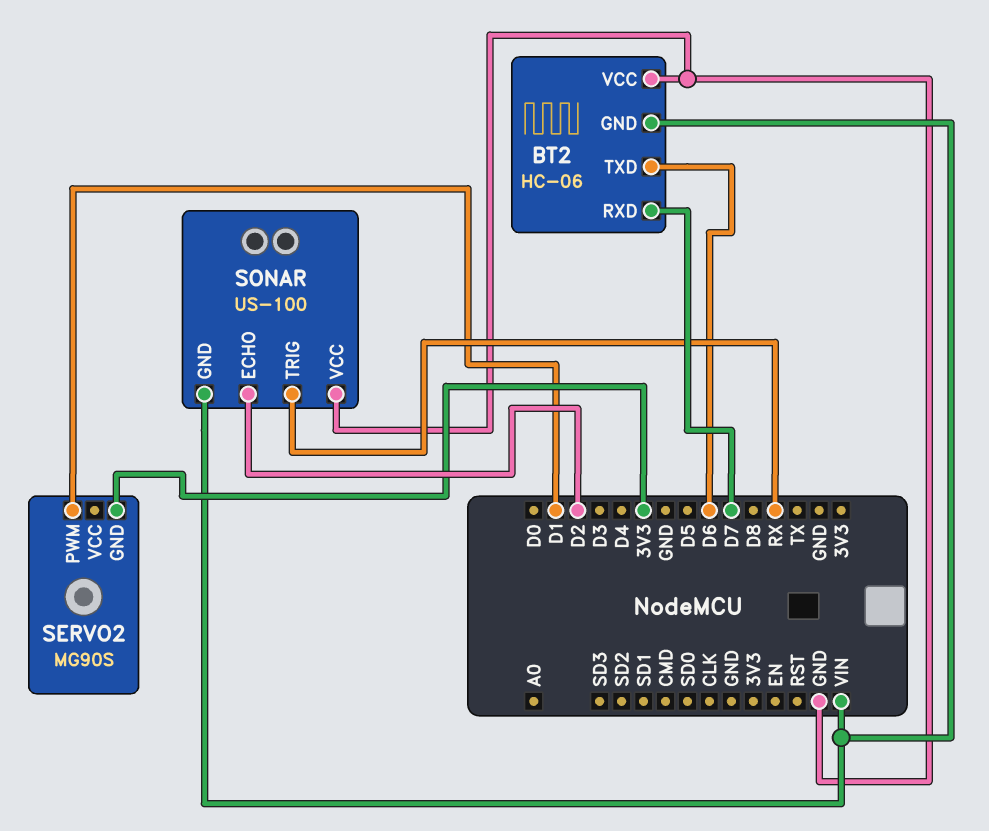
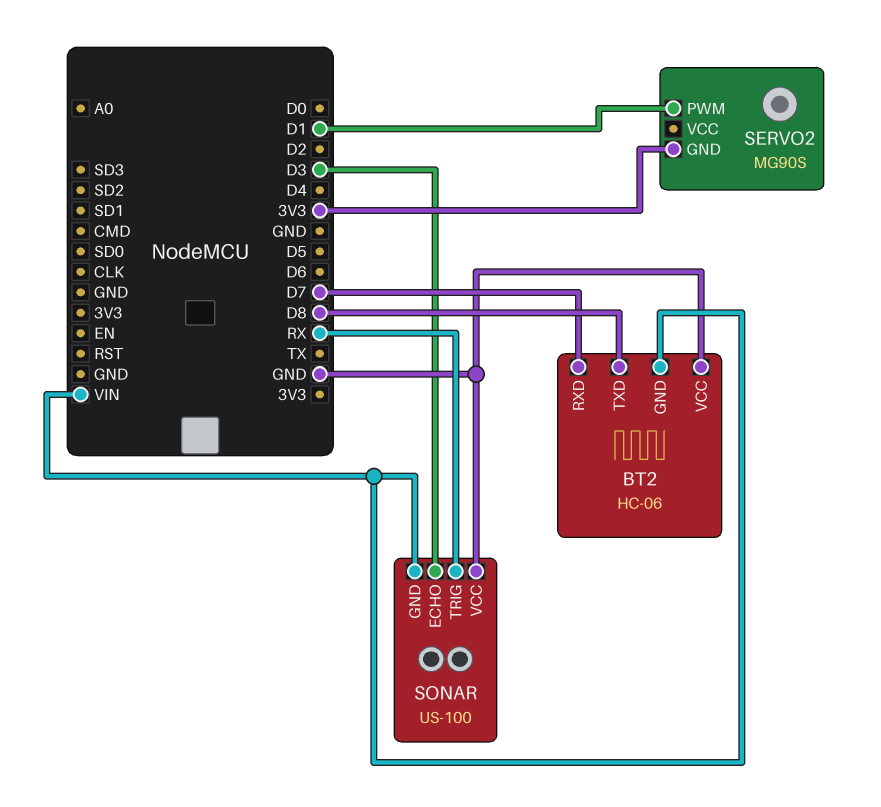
BT2 pin TXD: D6 -> D8
SONAR pin ECHO: D2 -> D3

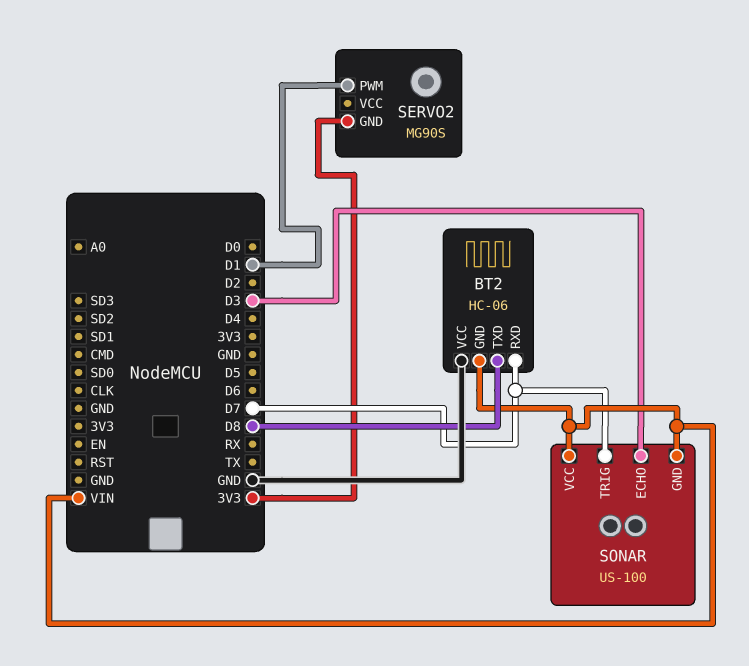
SONAR pin TRIG: RX -> D7
SONAR pin VCC: GND -> VIN

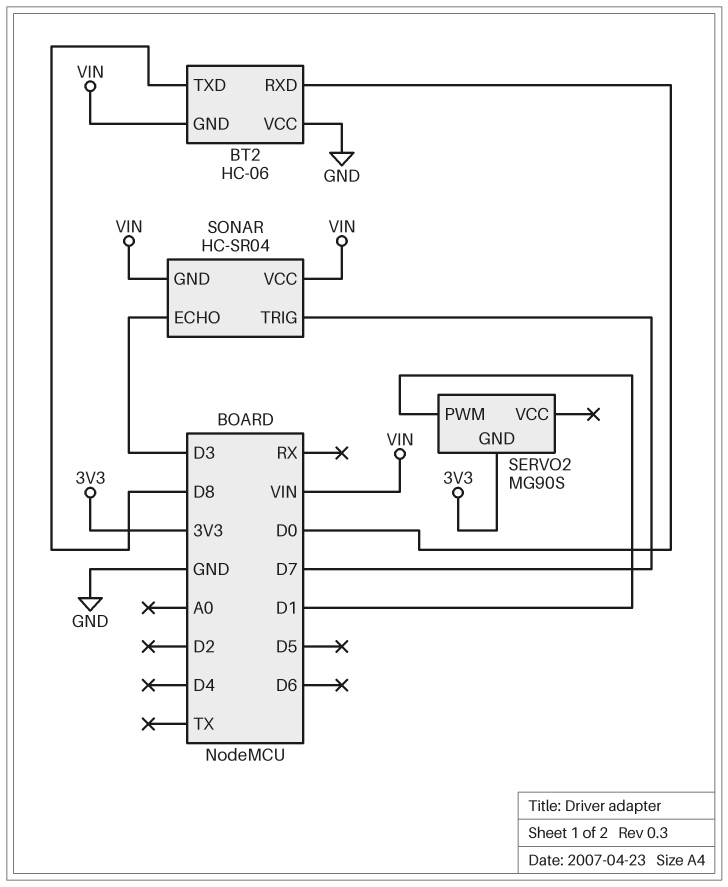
BT2 pin RXD: D7 -> D0
SONAR: US-100 -> HC-SR04

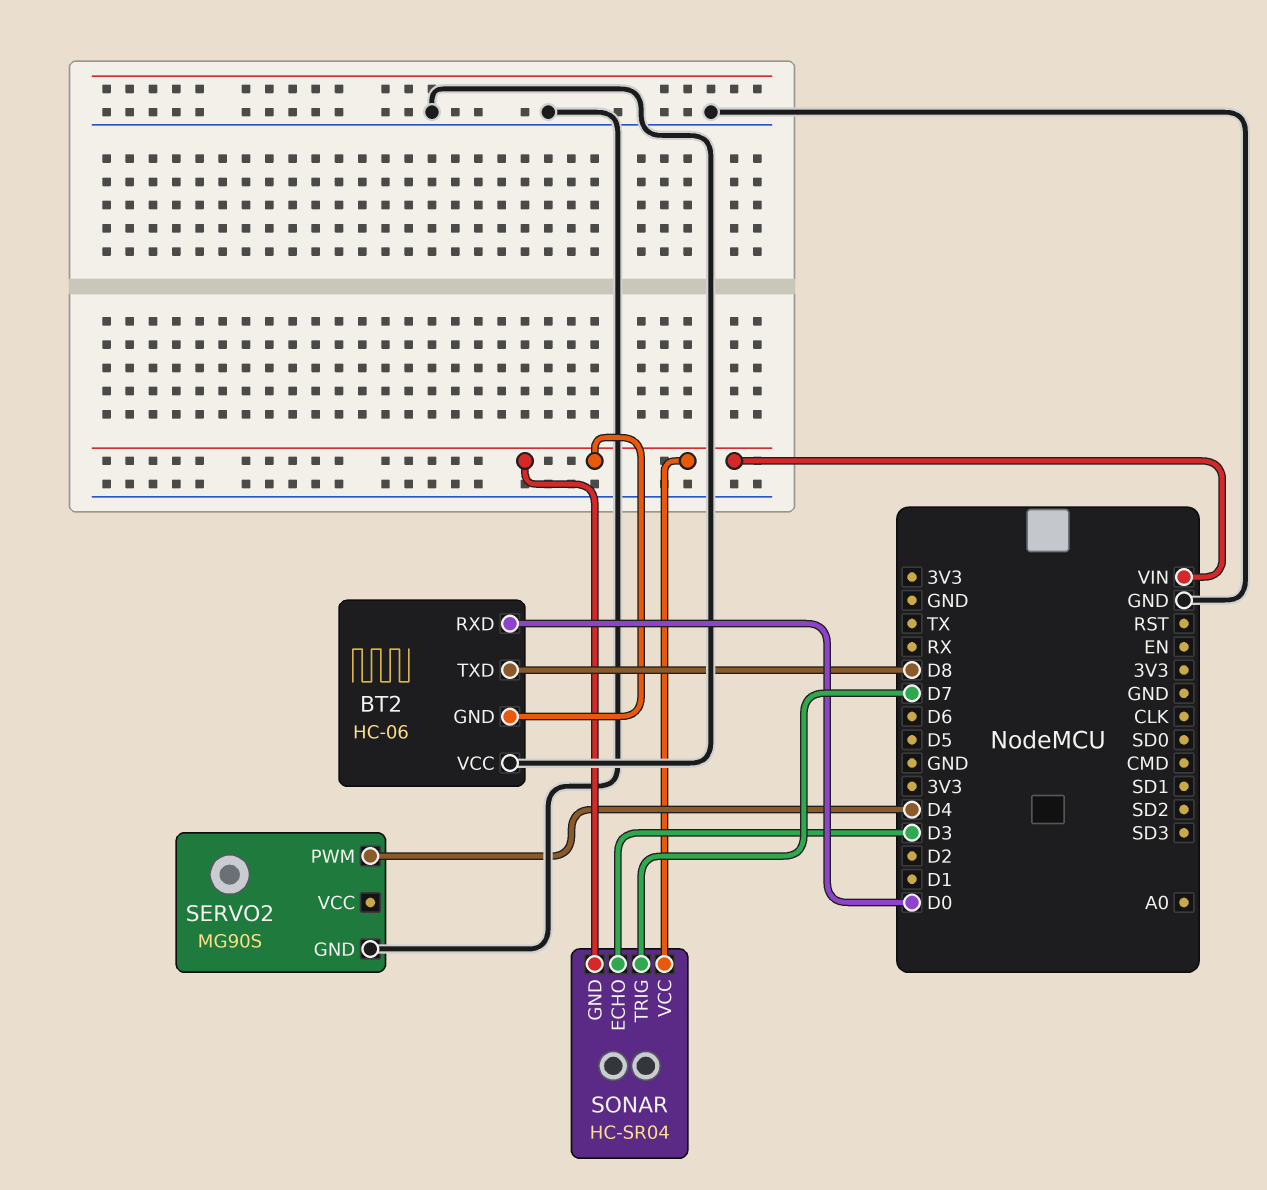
SERVO2 pin GND: 3V3 -> GND
SERVO2 pin PWM: D1 -> D4

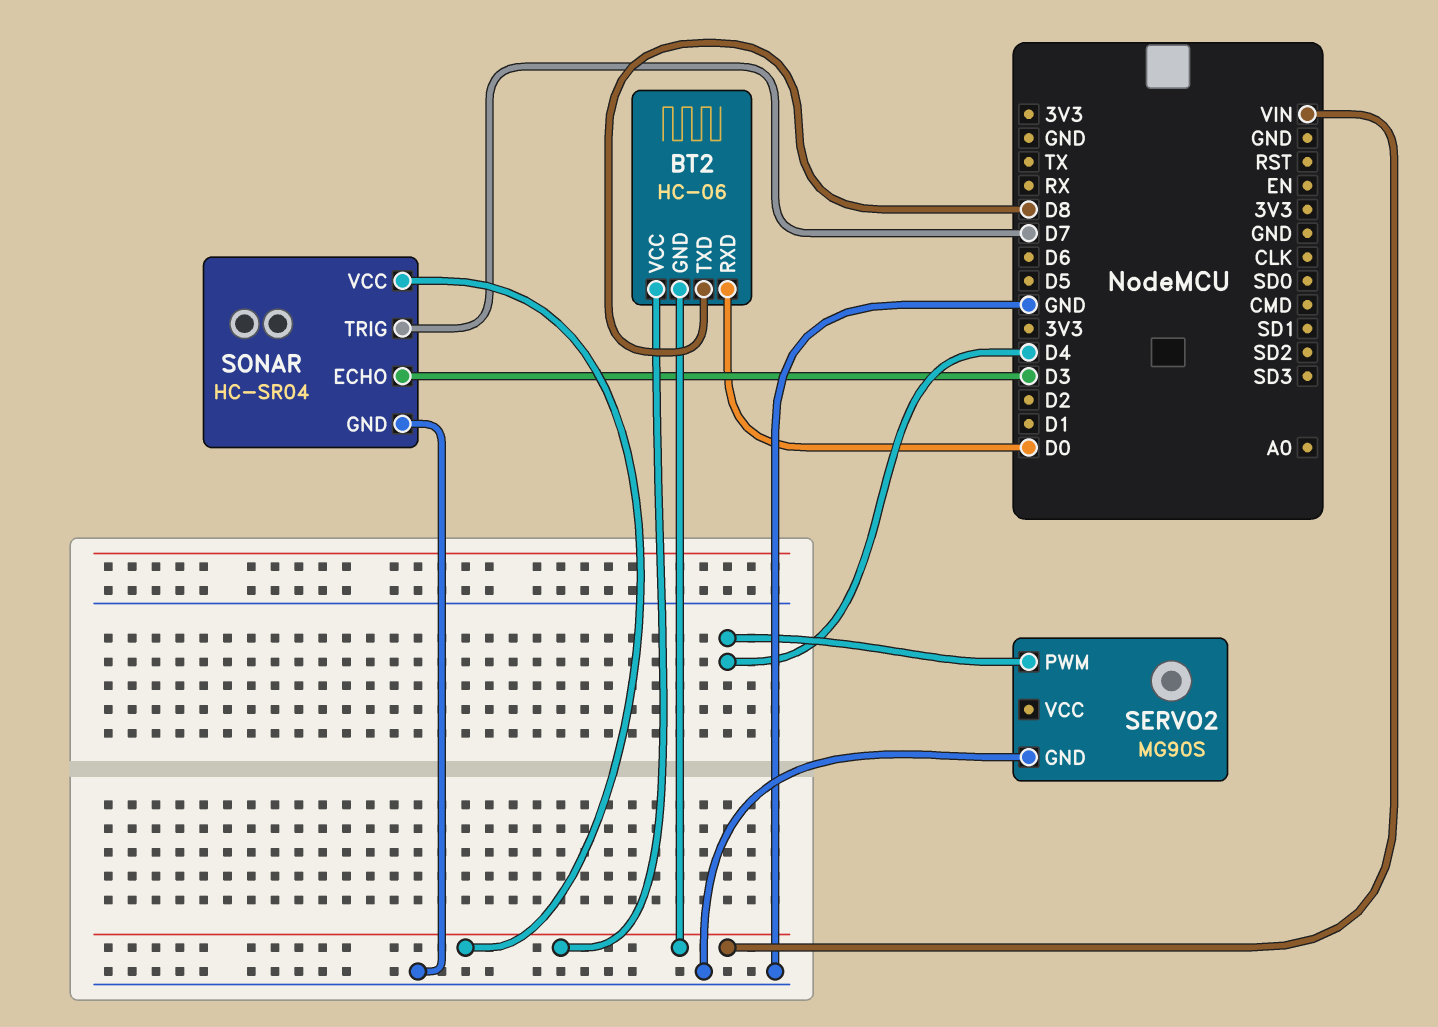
BT2 pin VCC: GND -> VIN
SONAR pin GND: VIN -> GND

